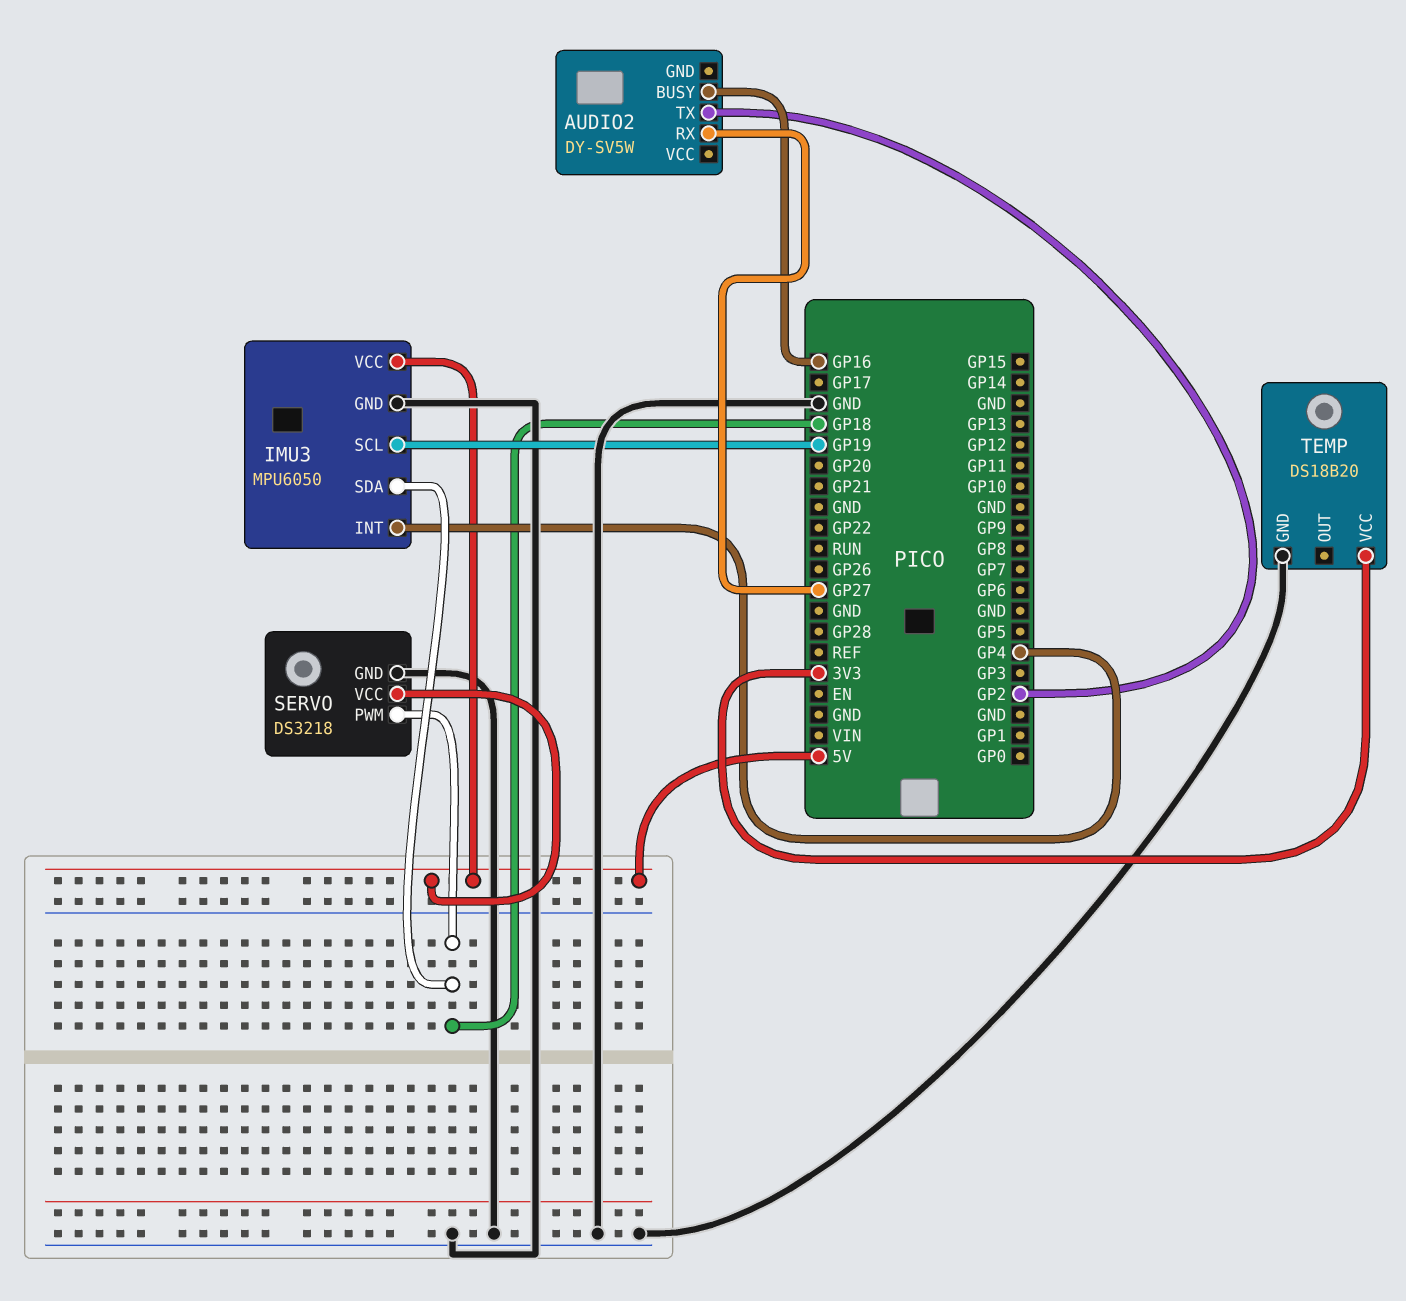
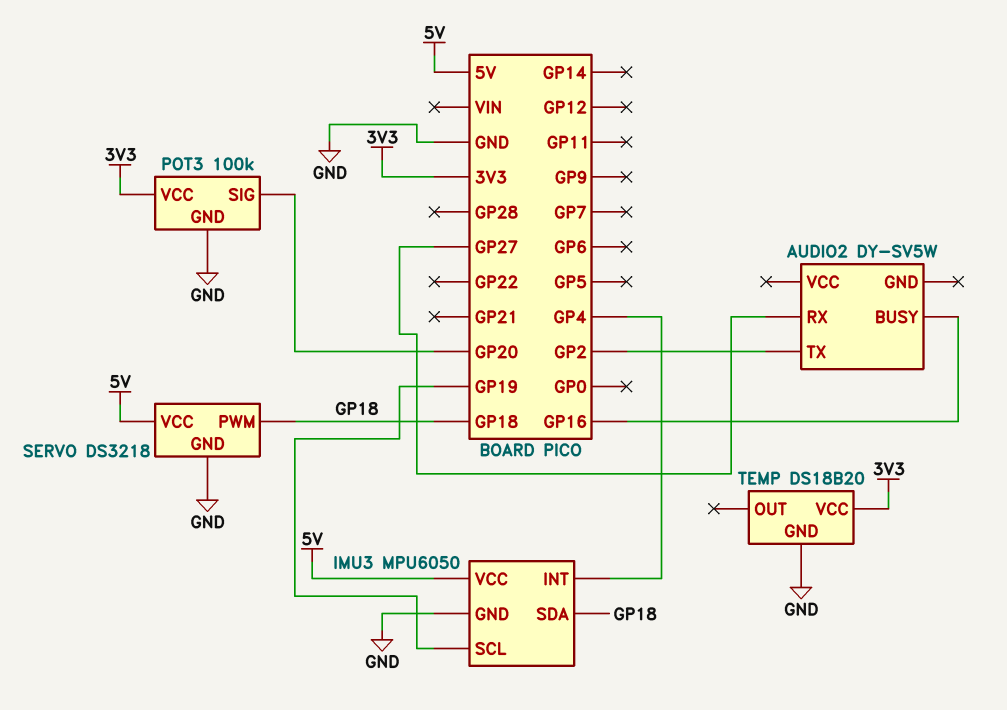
POT3: none -> 100k
POT3 pin GND: none -> GND
POT3 pin SIG: none -> GP20
POT3 pin VCC: none -> 3V3

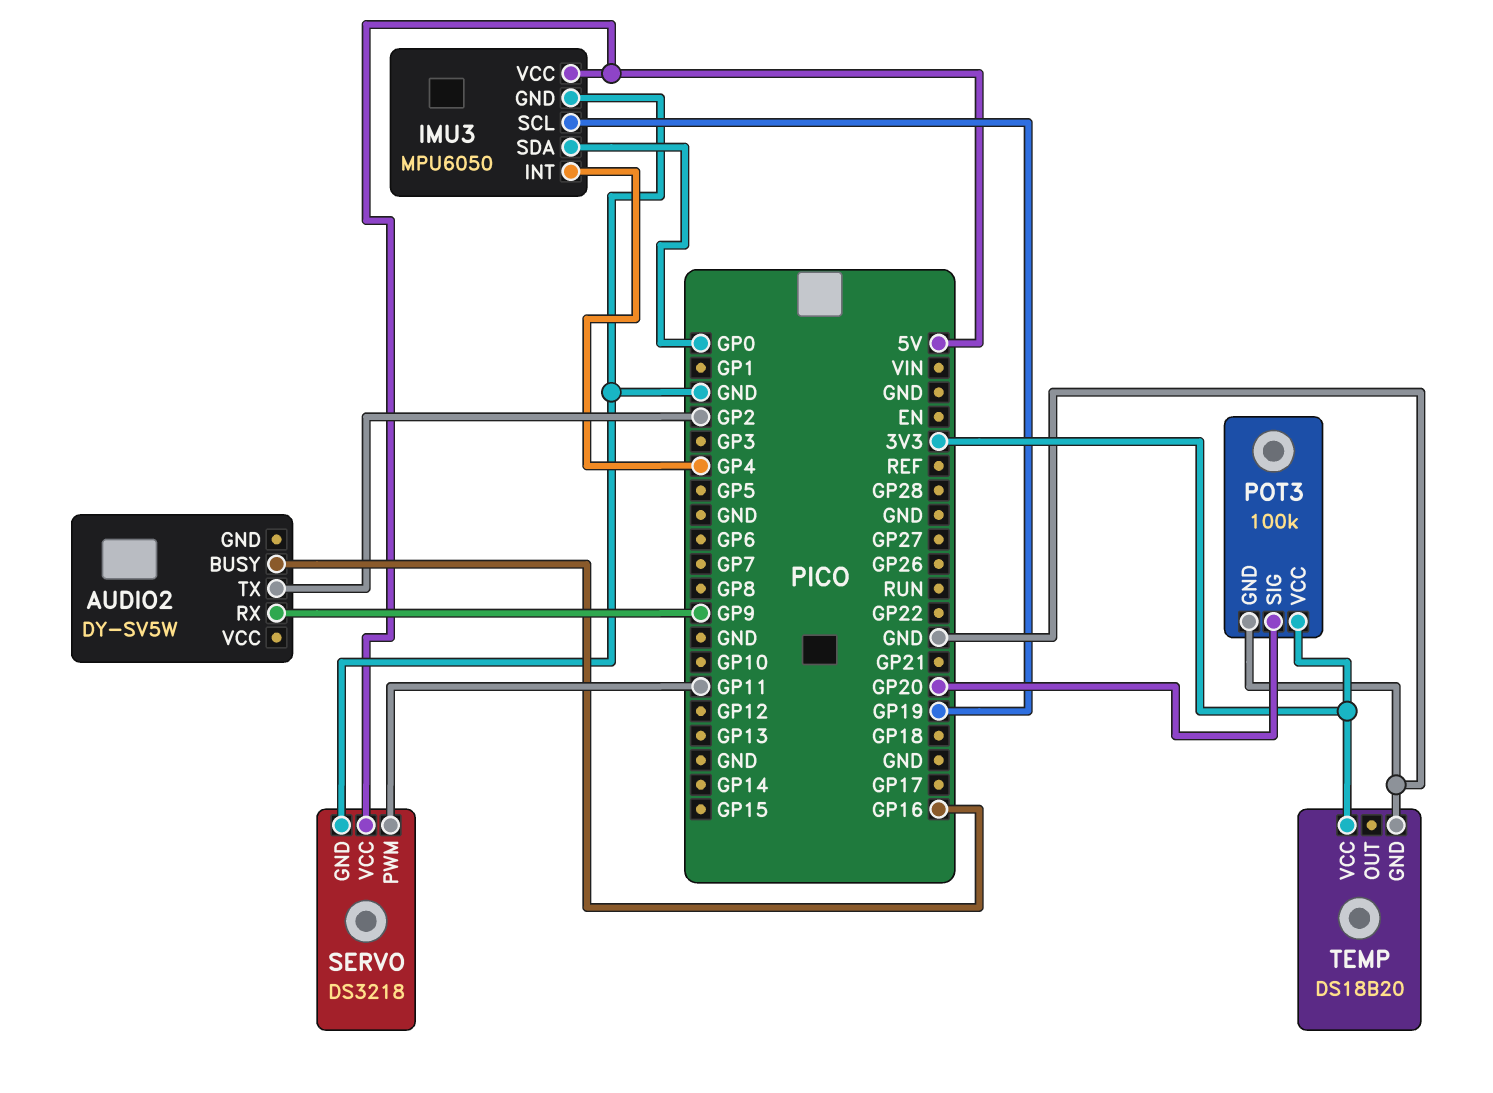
AUDIO2 pin RX: GP27 -> GP9
IMU3 pin SDA: GP18 -> GP0
SERVO pin PWM: GP18 -> GP11

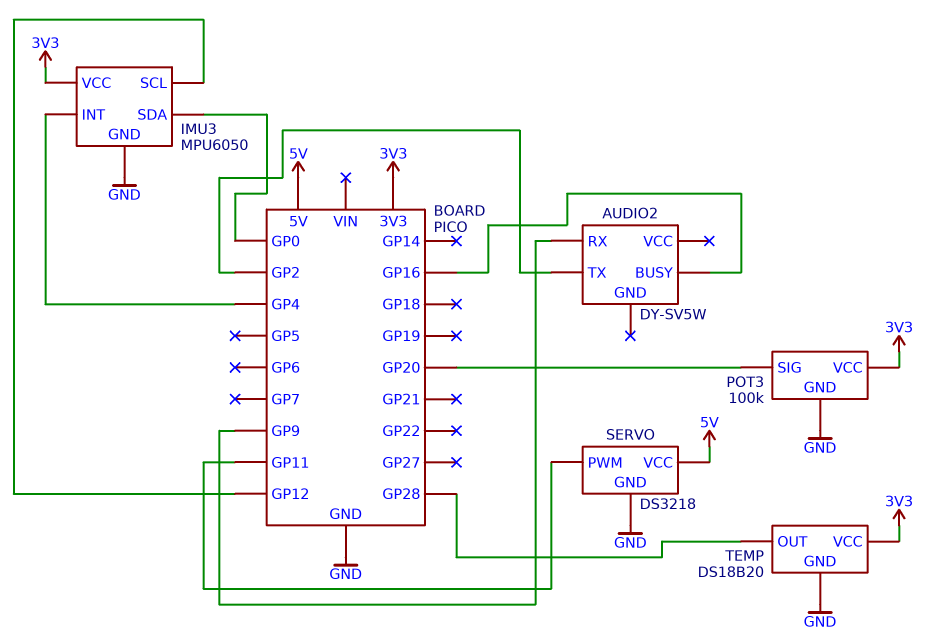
IMU3 pin SCL: GP19 -> GP12
IMU3 pin VCC: 5V -> 3V3
TEMP pin OUT: none -> GP28

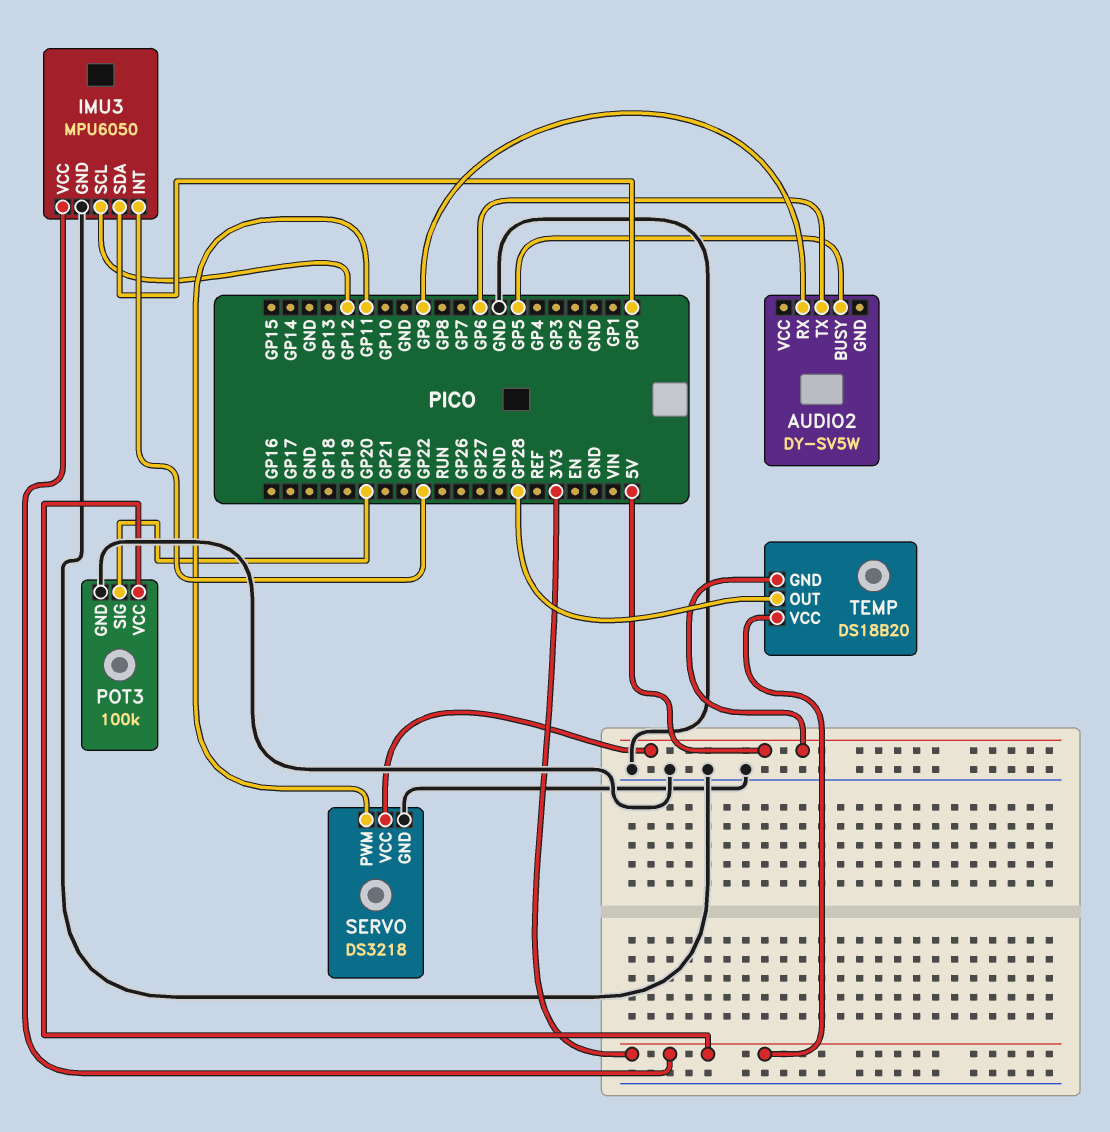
AUDIO2 pin BUSY: GP16 -> GP5
AUDIO2 pin TX: GP2 -> GP6
IMU3 pin INT: GP4 -> GP22
TEMP pin GND: GND -> 5V

